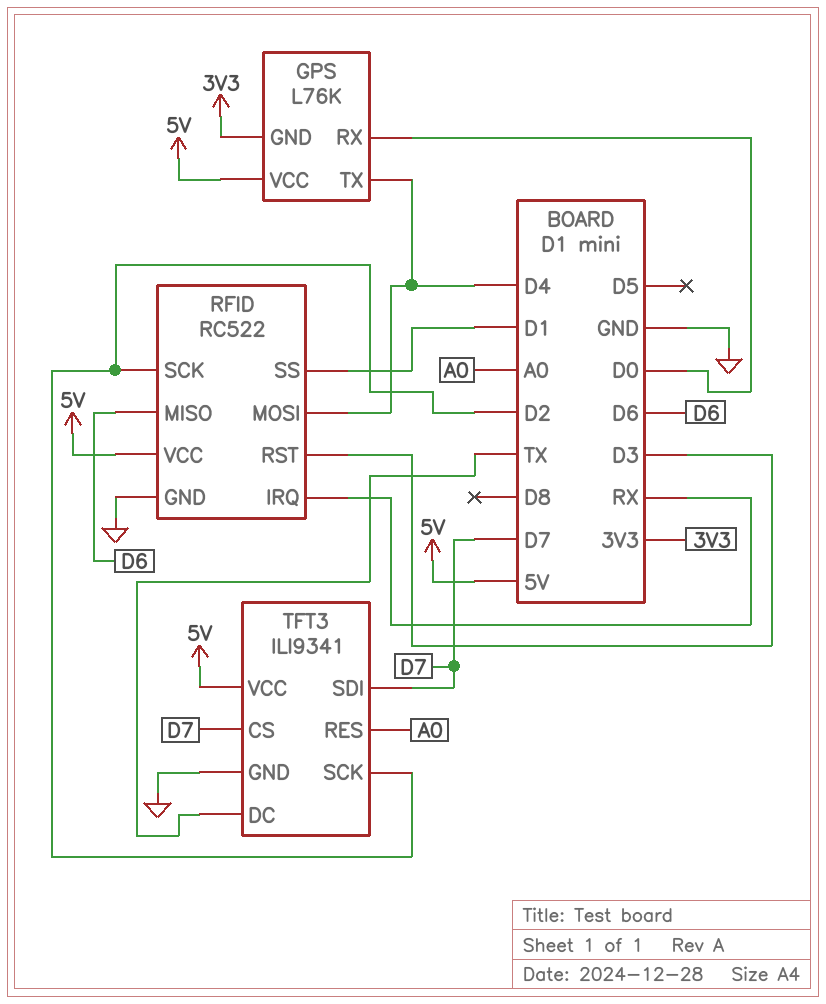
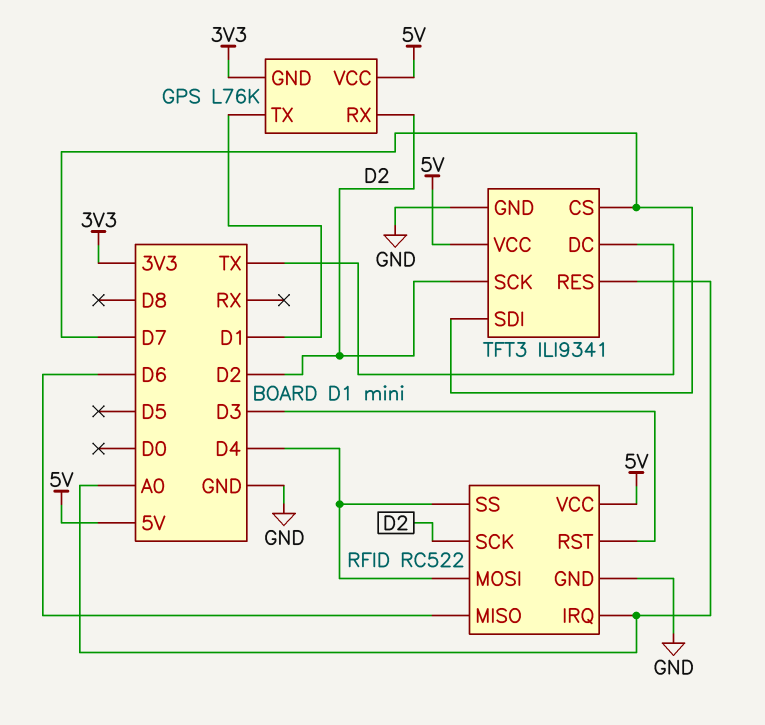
GPS pin RX: D0 -> D2
GPS pin TX: D4 -> D1
RFID pin IRQ: RX -> A0
RFID pin SS: D1 -> D4

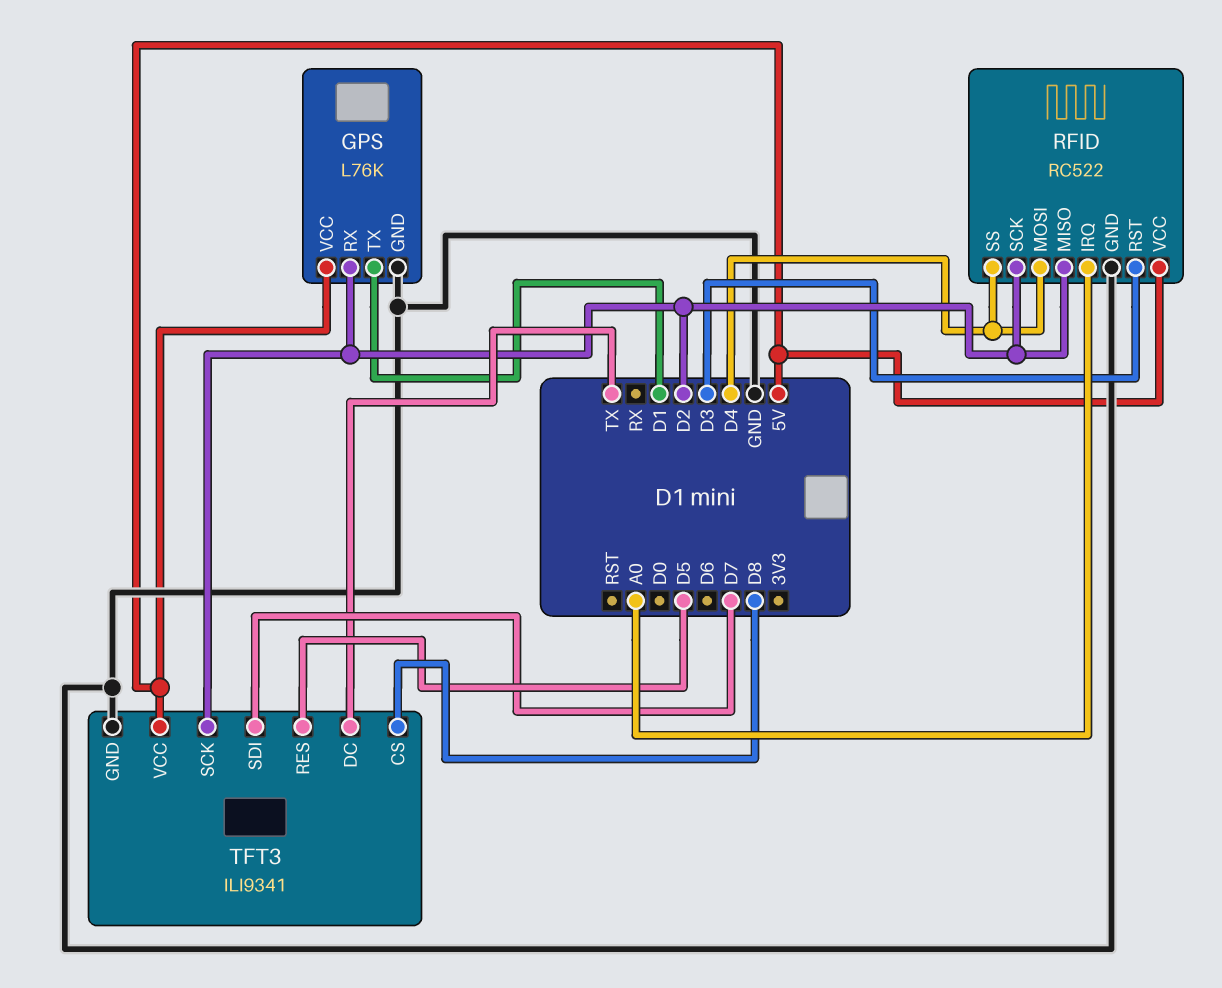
GPS pin GND: 3V3 -> GND
RFID pin MISO: D6 -> D2
TFT3 pin CS: D7 -> D8
TFT3 pin RES: A0 -> D5

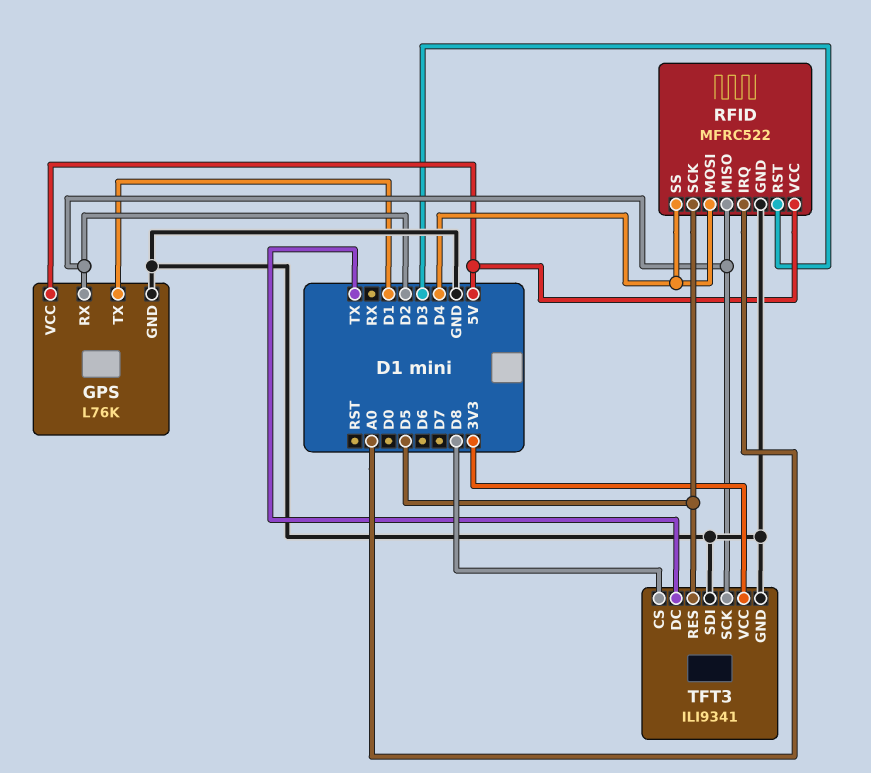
RFID: RC522 -> MFRC522
RFID pin SCK: D2 -> D5
TFT3 pin SDI: D7 -> GND
TFT3 pin VCC: 5V -> 3V3

